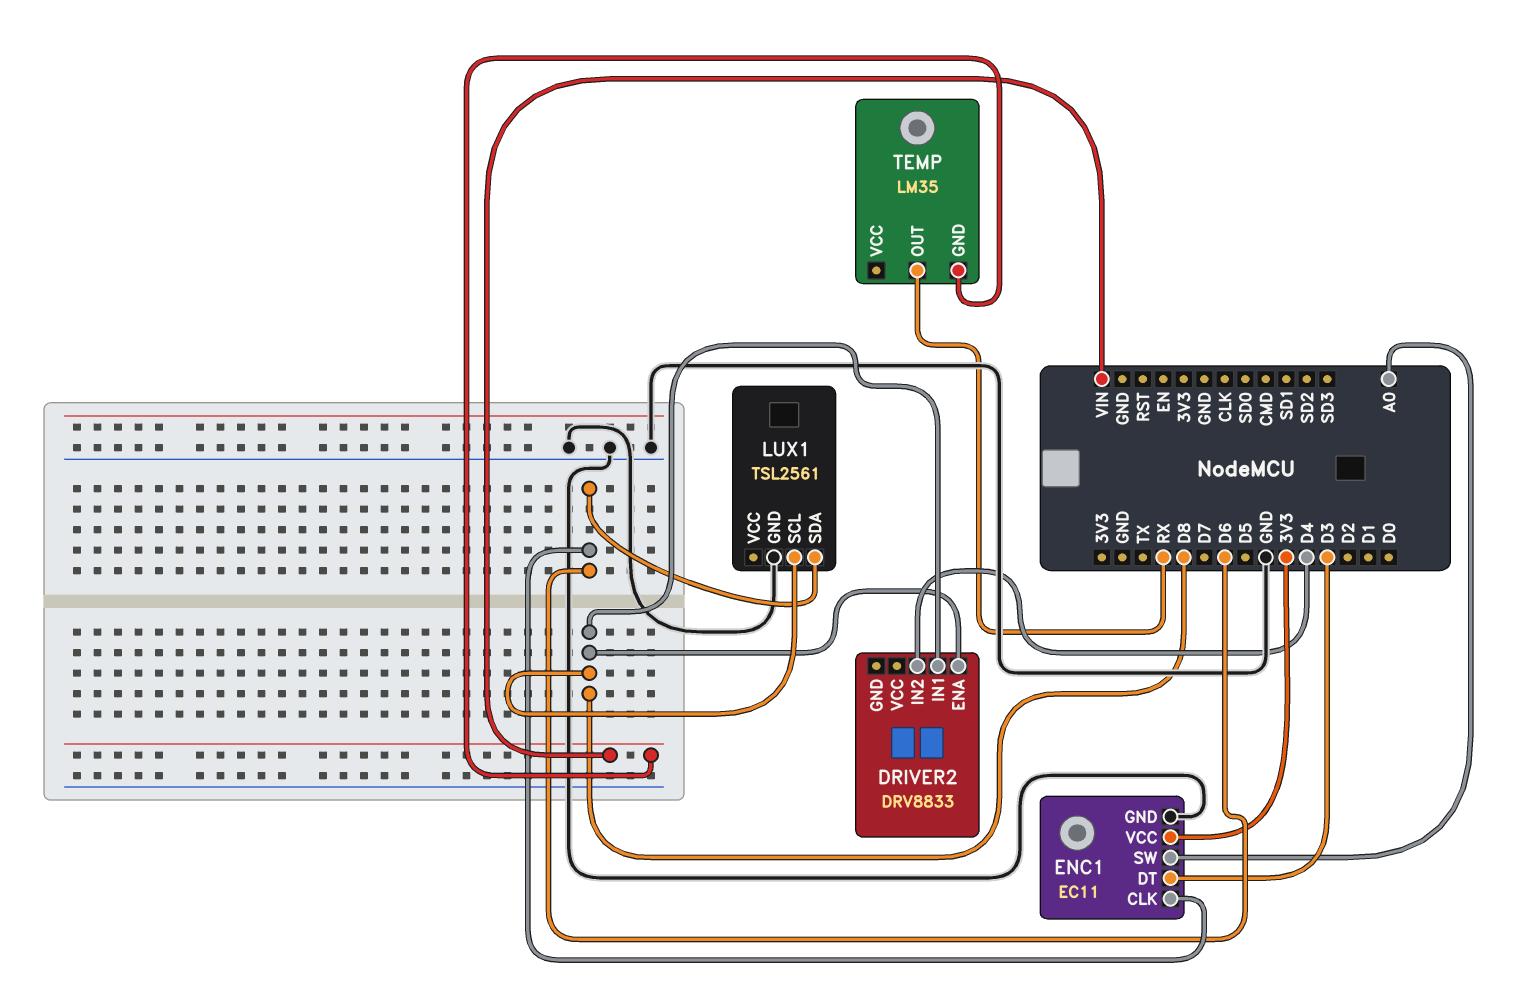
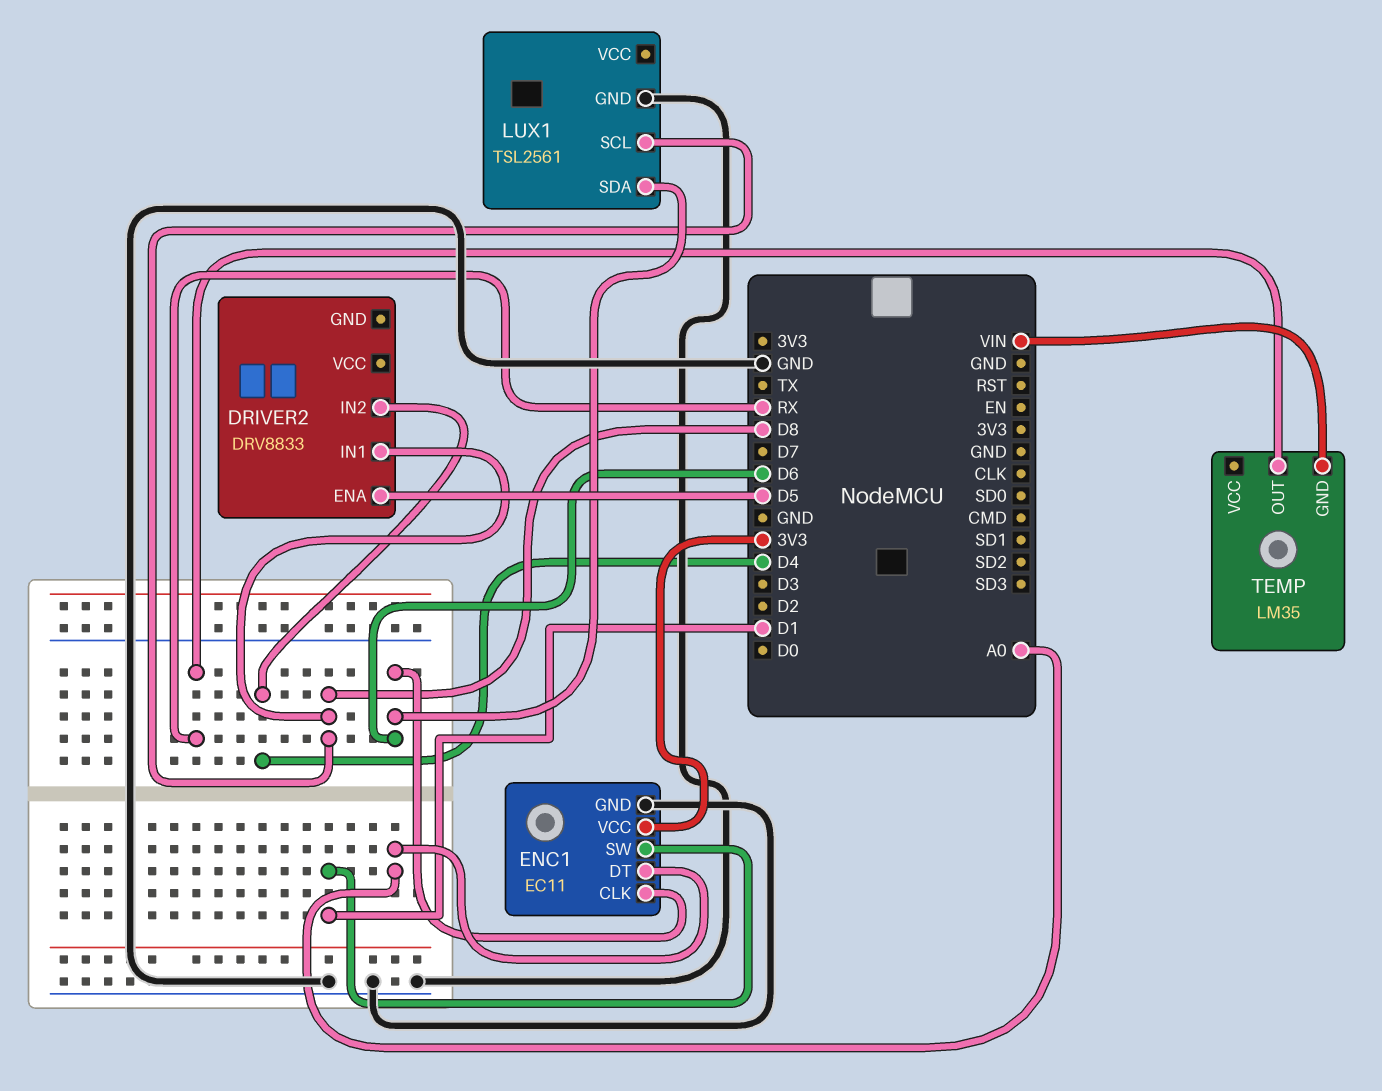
DRIVER2 pin ENA: D8 -> D5
ENC1 pin DT: D3 -> A0
ENC1 pin SW: A0 -> D1

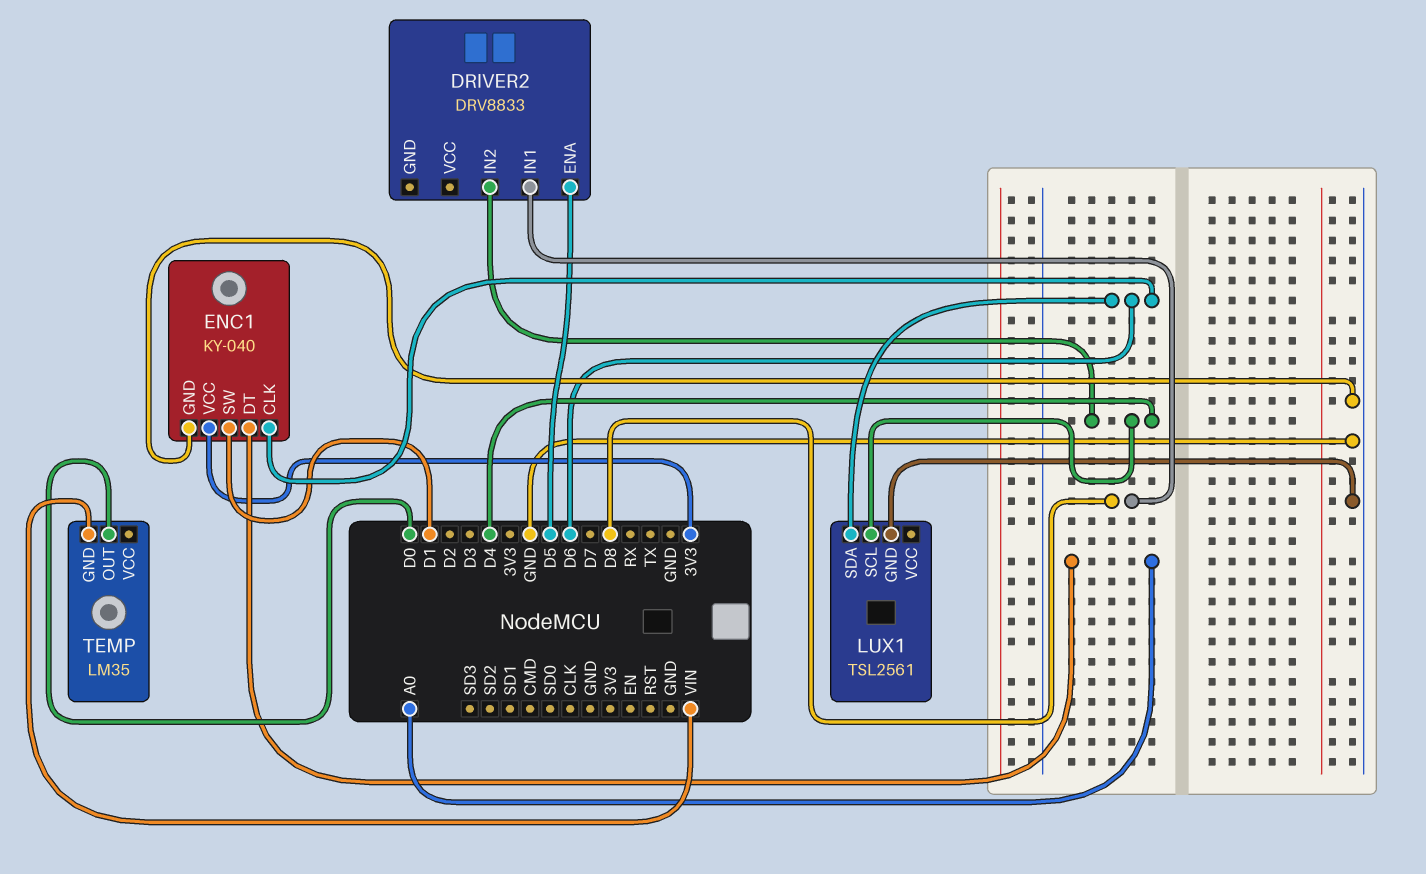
ENC1: EC11 -> KY-040
LUX1 pin SCL: D8 -> D4
TEMP pin OUT: RX -> D0

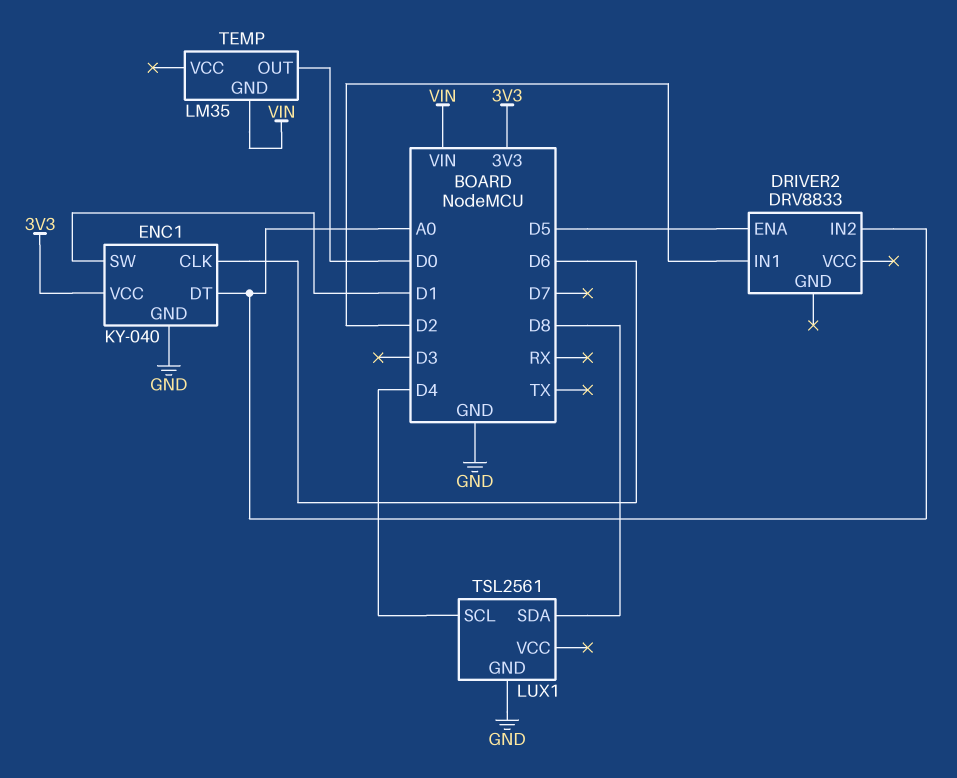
DRIVER2 pin IN1: D8 -> D2
DRIVER2 pin IN2: D4 -> A0
LUX1 pin SDA: D6 -> D8

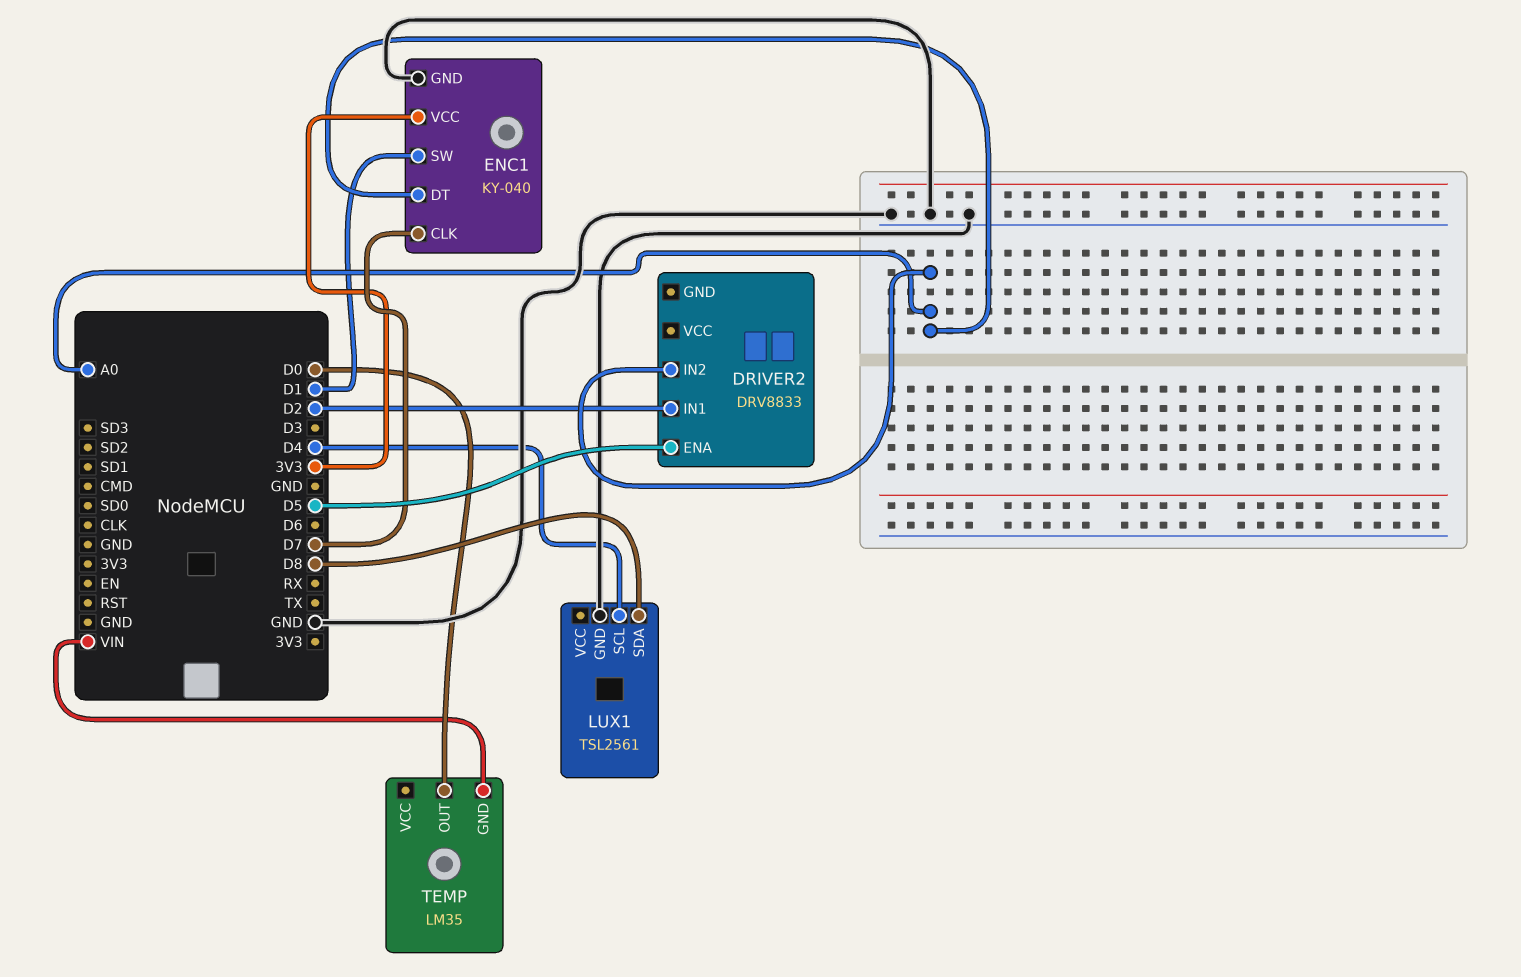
ENC1 pin CLK: D6 -> D7

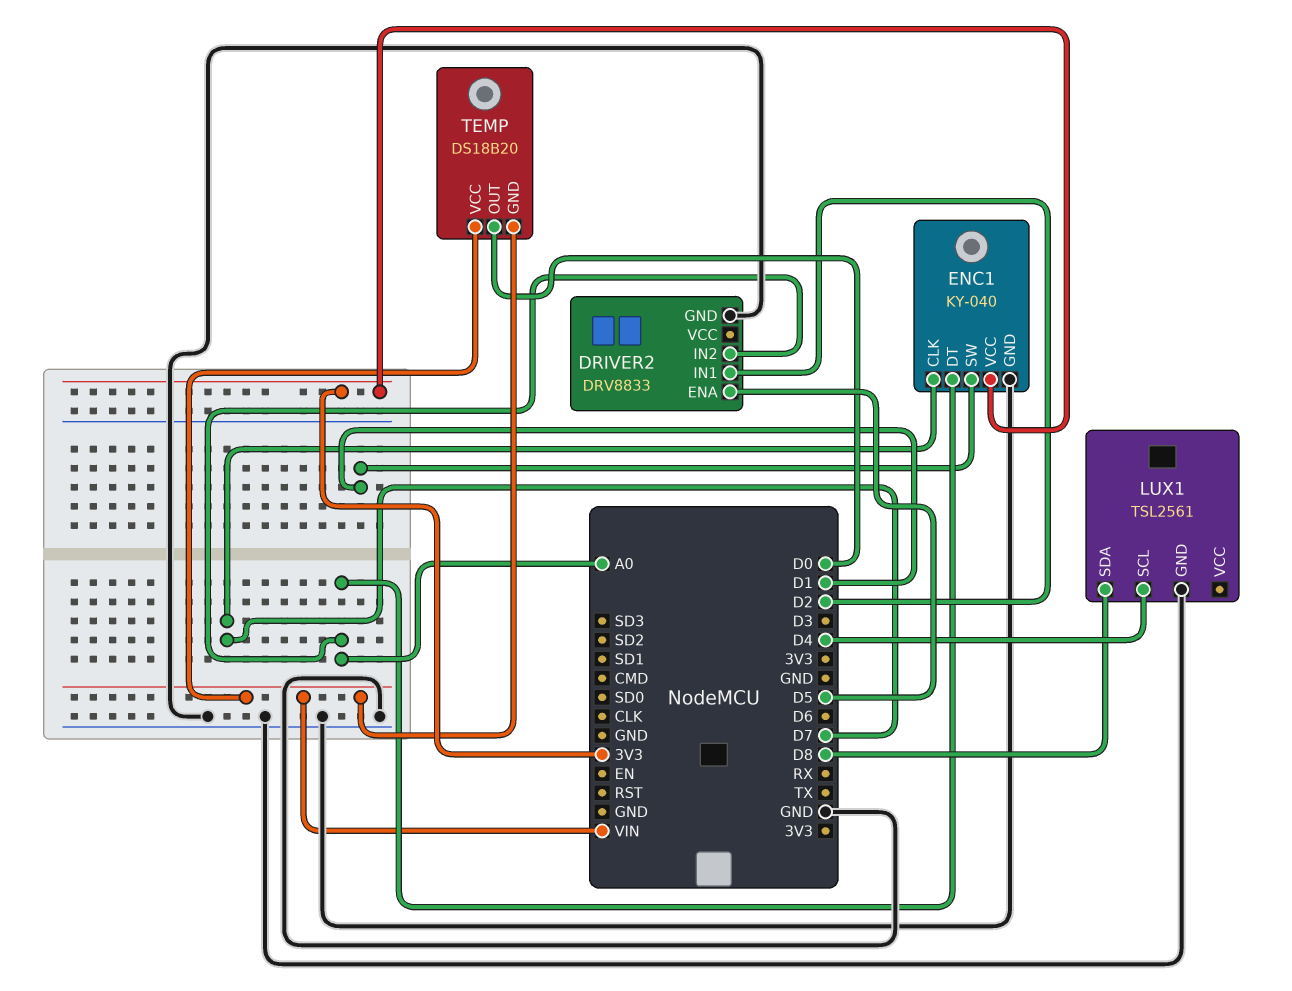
DRIVER2 pin GND: none -> GND
TEMP: LM35 -> DS18B20
TEMP pin VCC: none -> VIN

